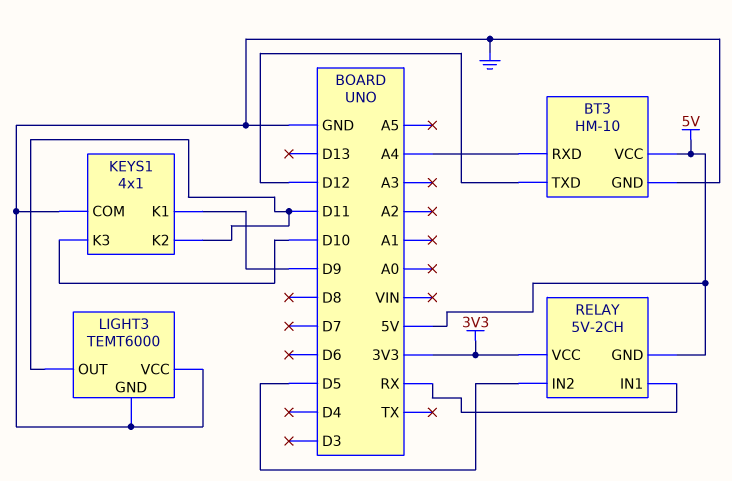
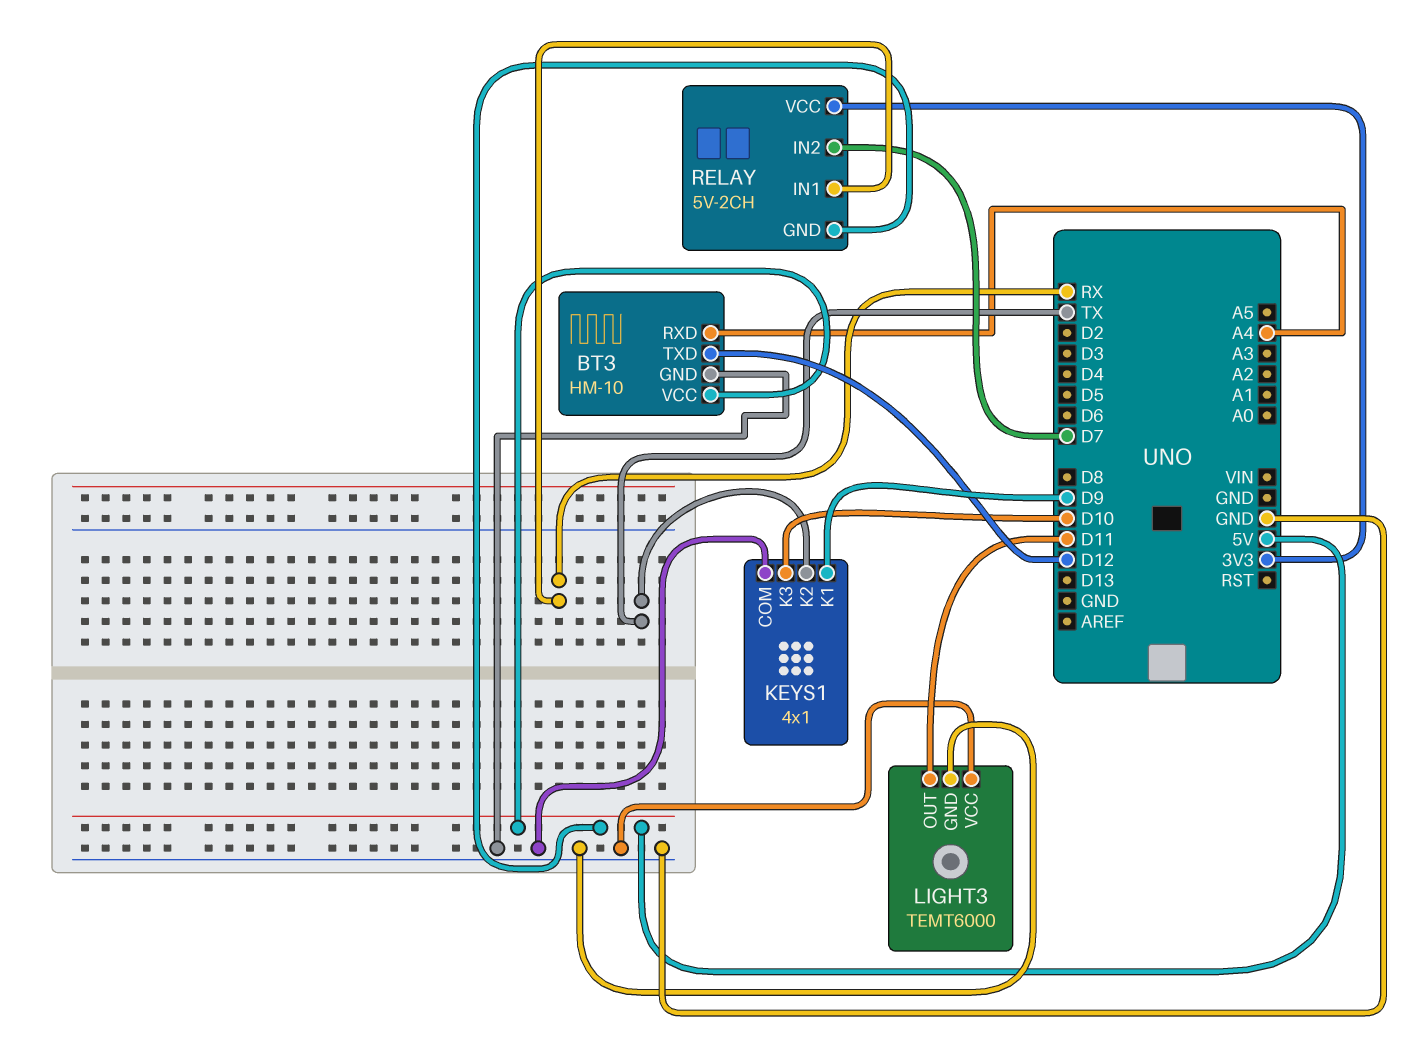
KEYS1 pin K2: D11 -> TX
RELAY pin IN2: D5 -> D7

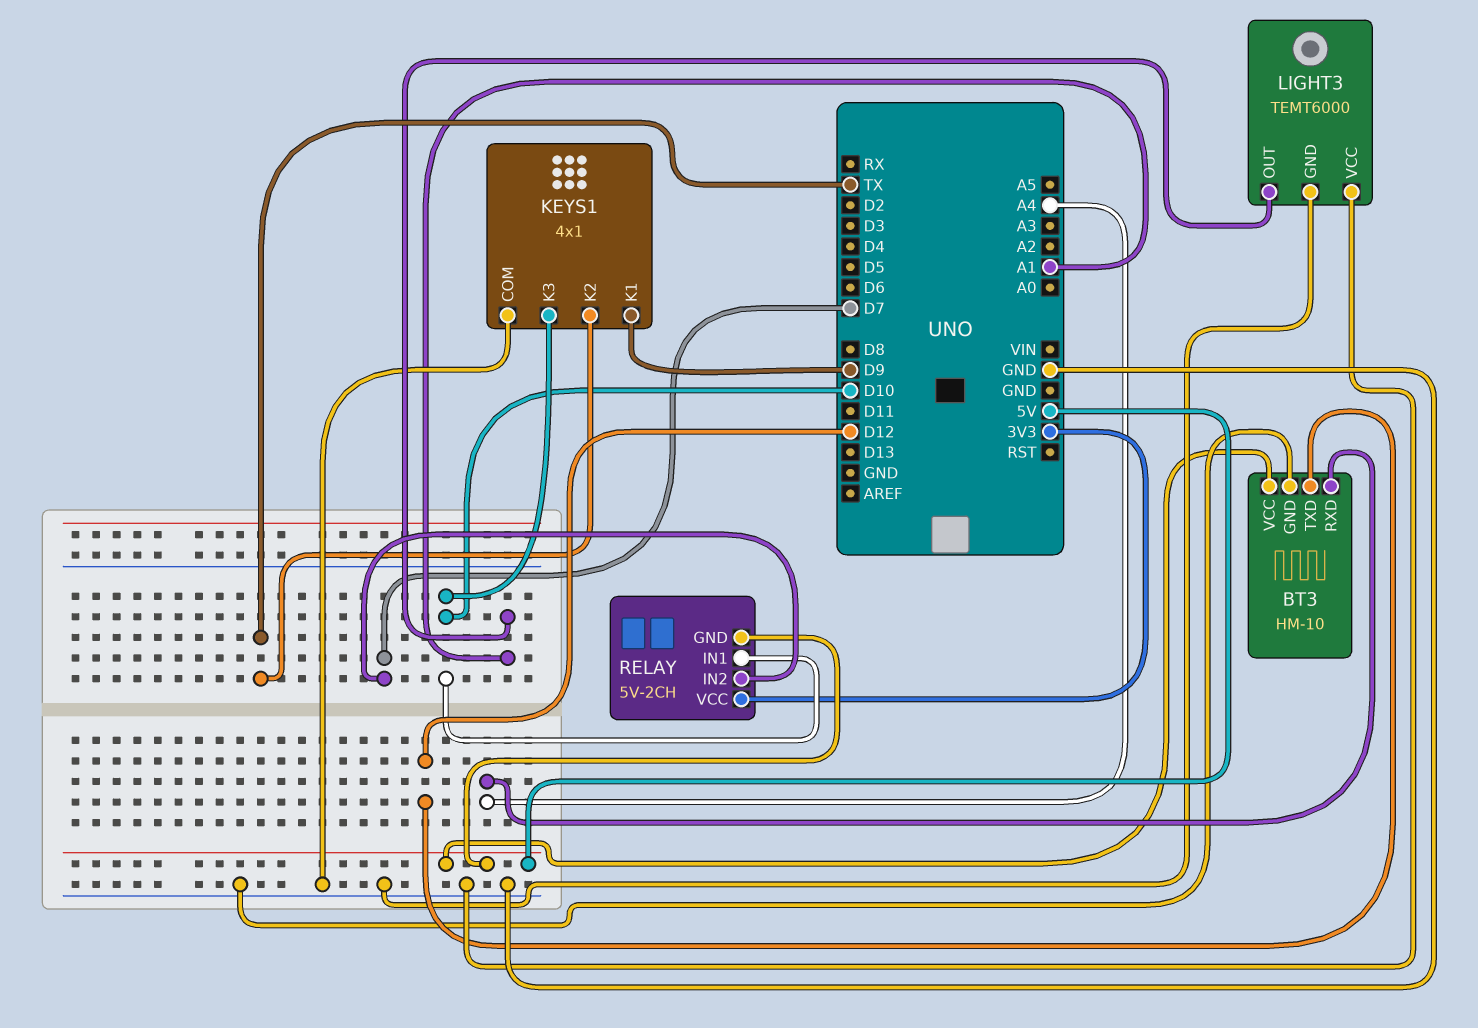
LIGHT3 pin OUT: D11 -> A1
RELAY pin IN1: RX -> D10

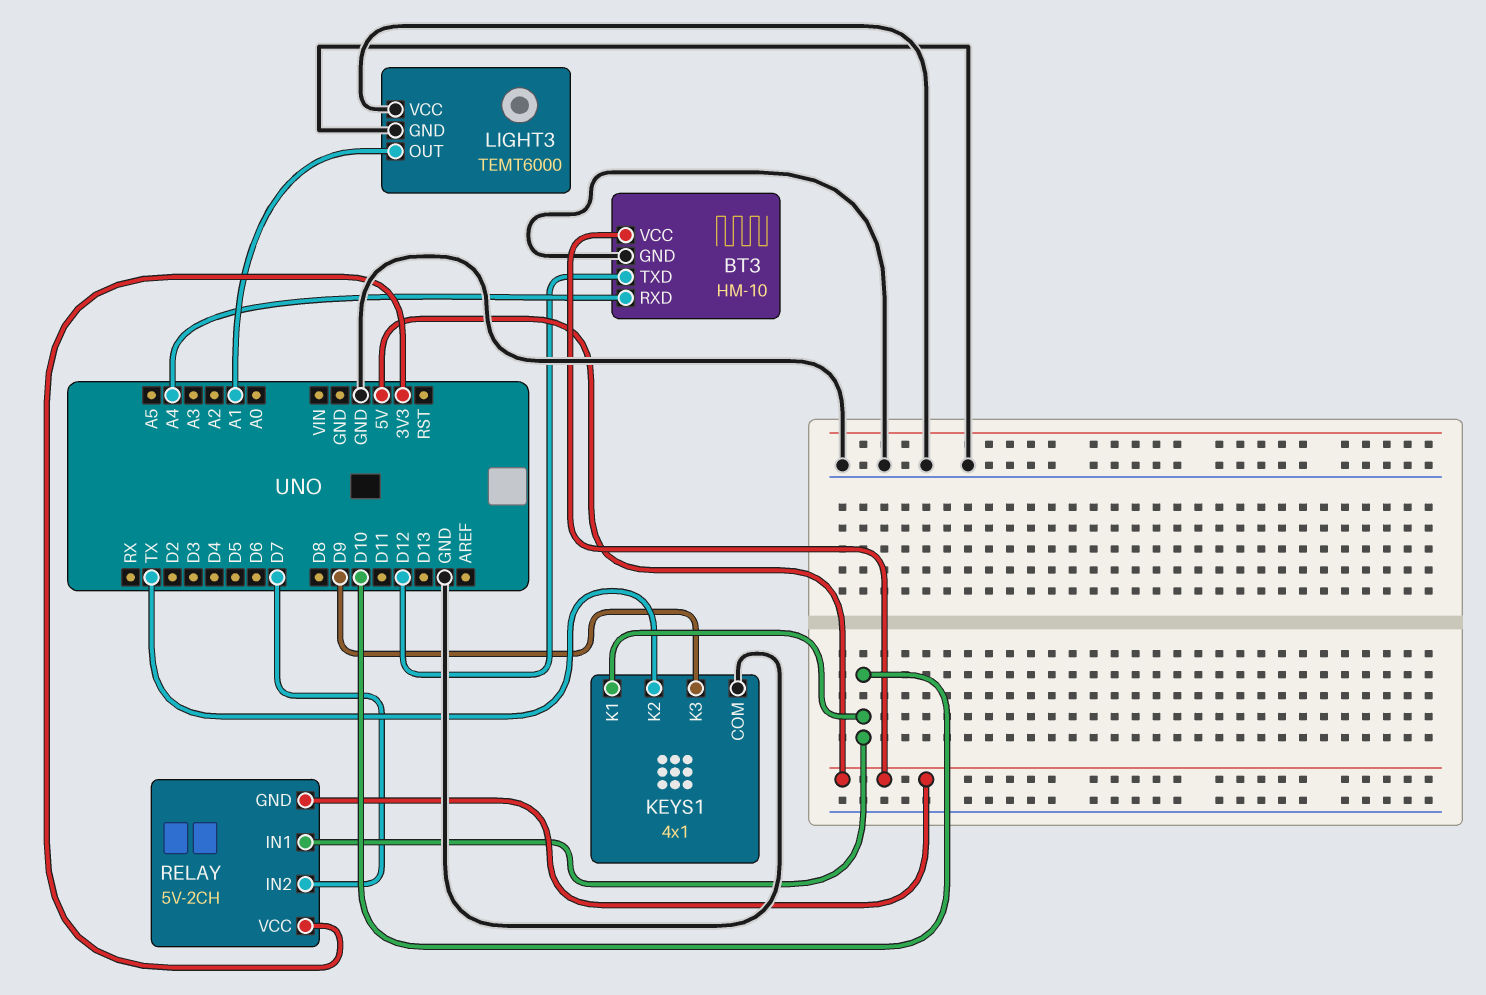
KEYS1 pin K1: D9 -> D10
KEYS1 pin K3: D10 -> D9

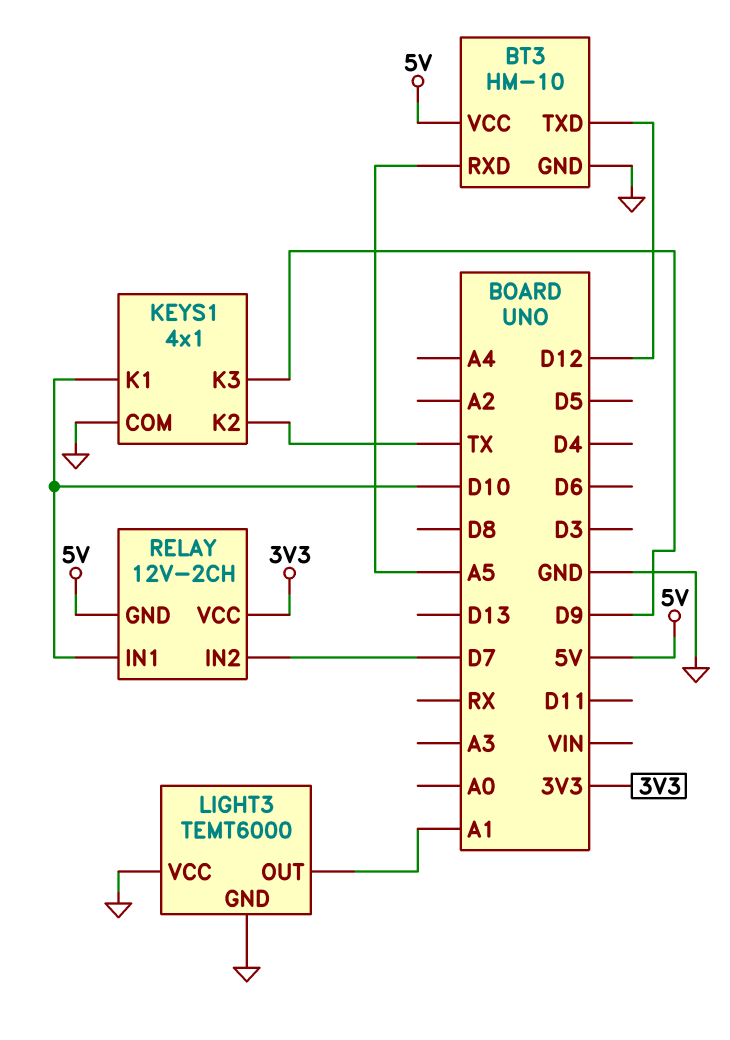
BT3 pin RXD: A4 -> A5
RELAY: 5V-2CH -> 12V-2CH

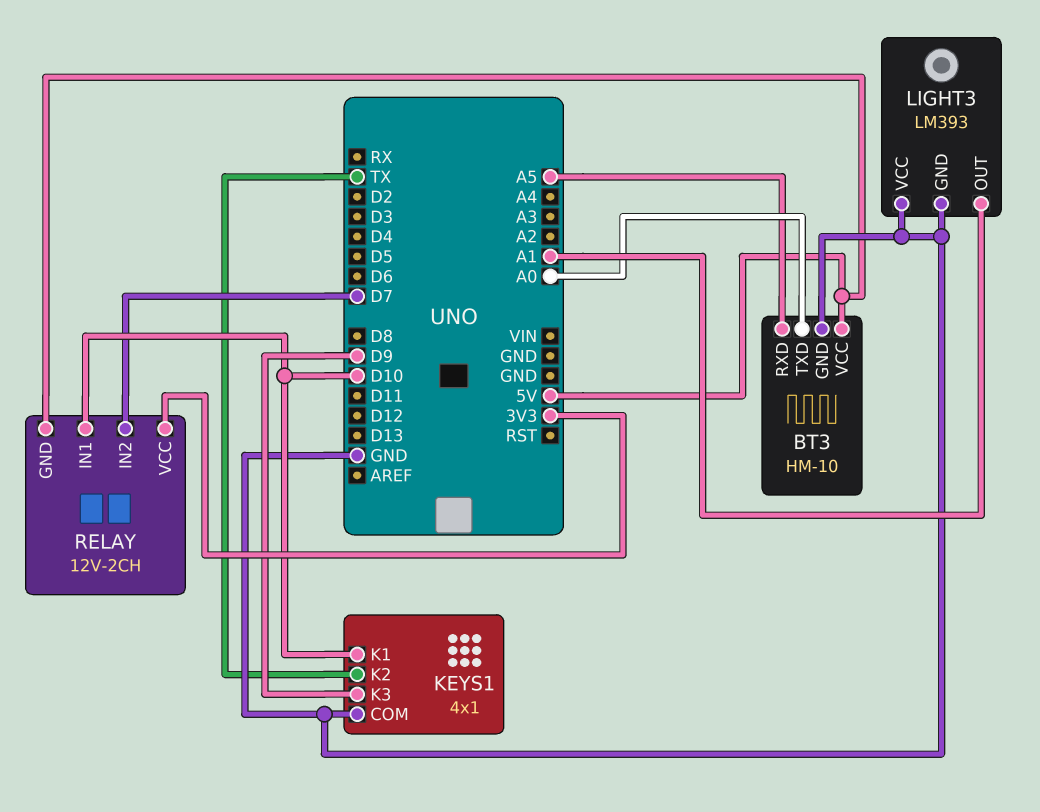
BT3 pin TXD: D12 -> A0
LIGHT3: TEMT6000 -> LM393

